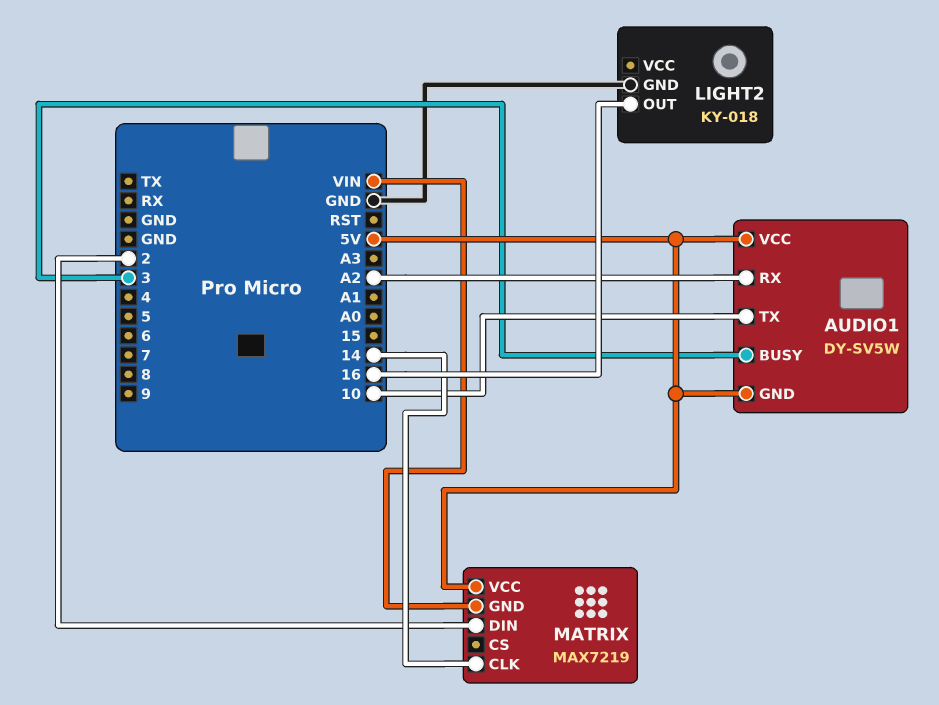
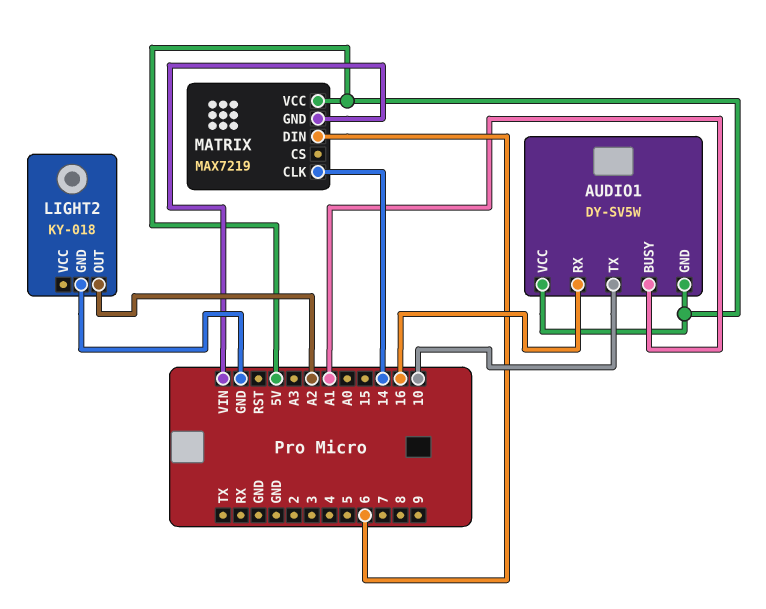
AUDIO1 pin BUSY: 3 -> A1
AUDIO1 pin RX: A2 -> 16
LIGHT2 pin OUT: 16 -> A2
MATRIX pin DIN: 2 -> 6

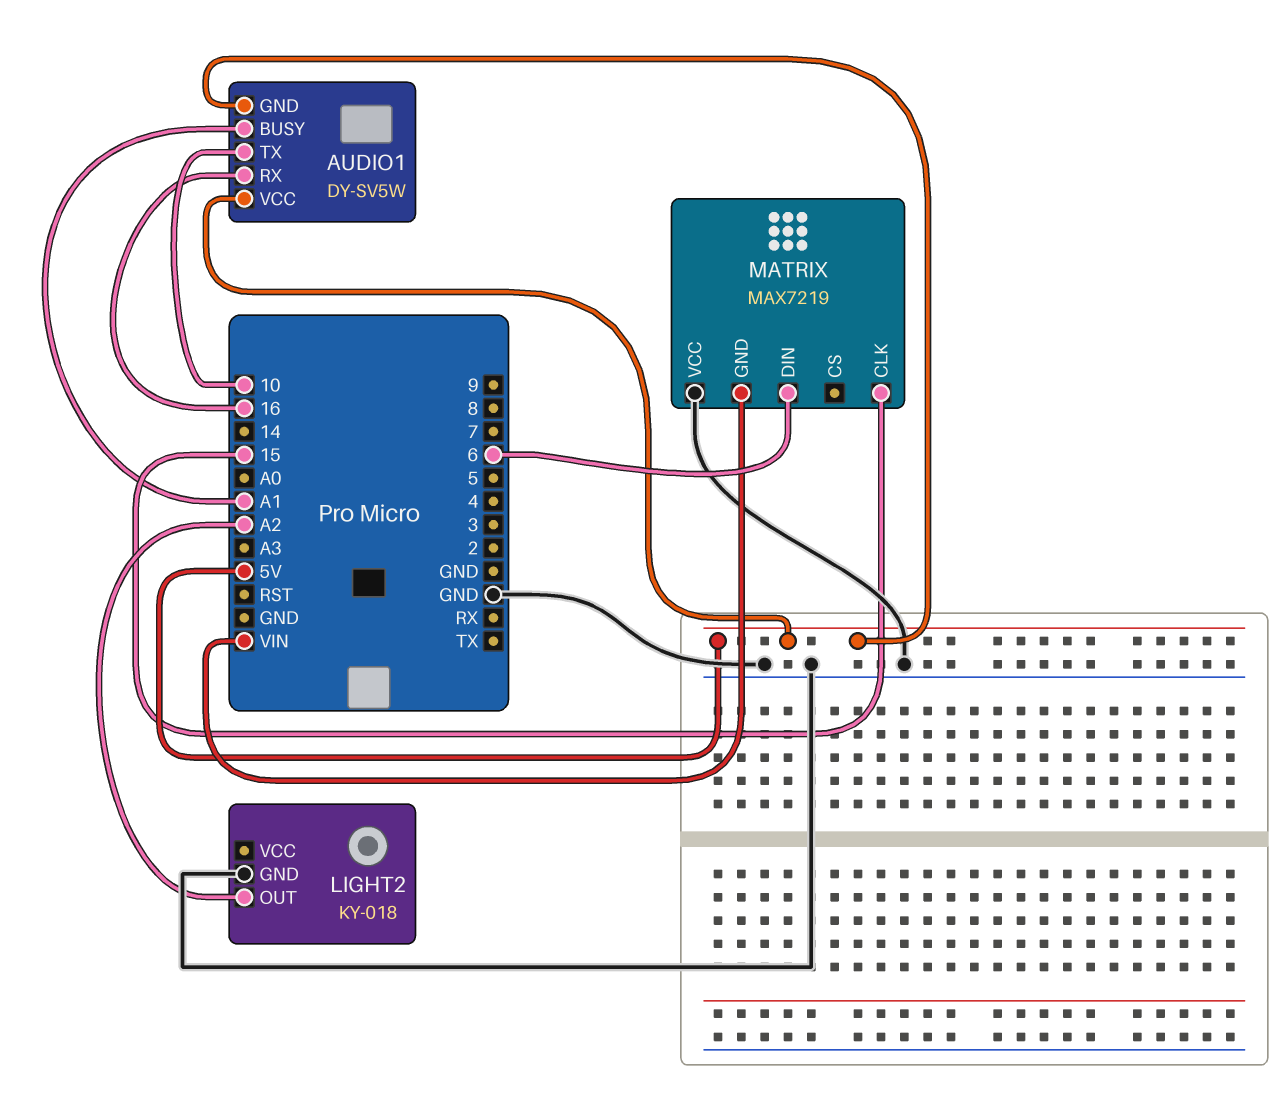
MATRIX pin CLK: 14 -> 15
MATRIX pin VCC: 5V -> GND

